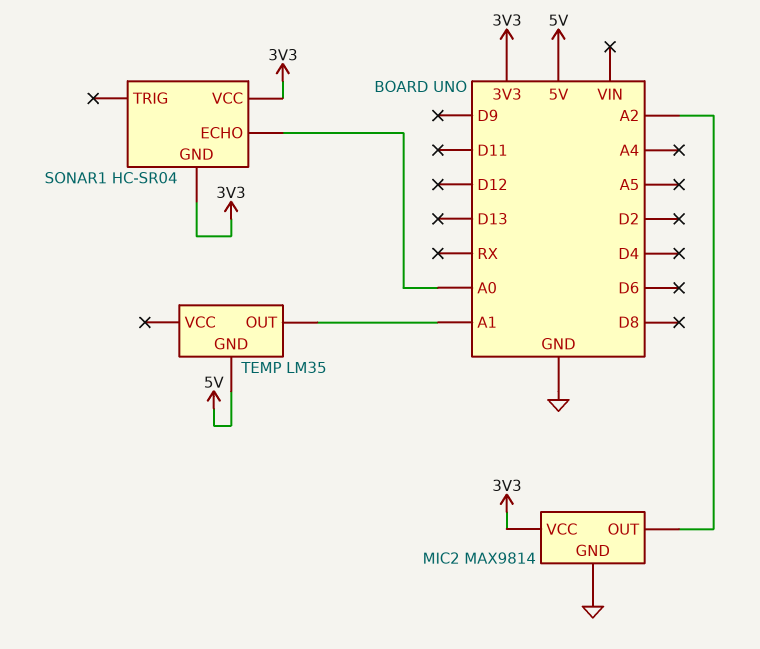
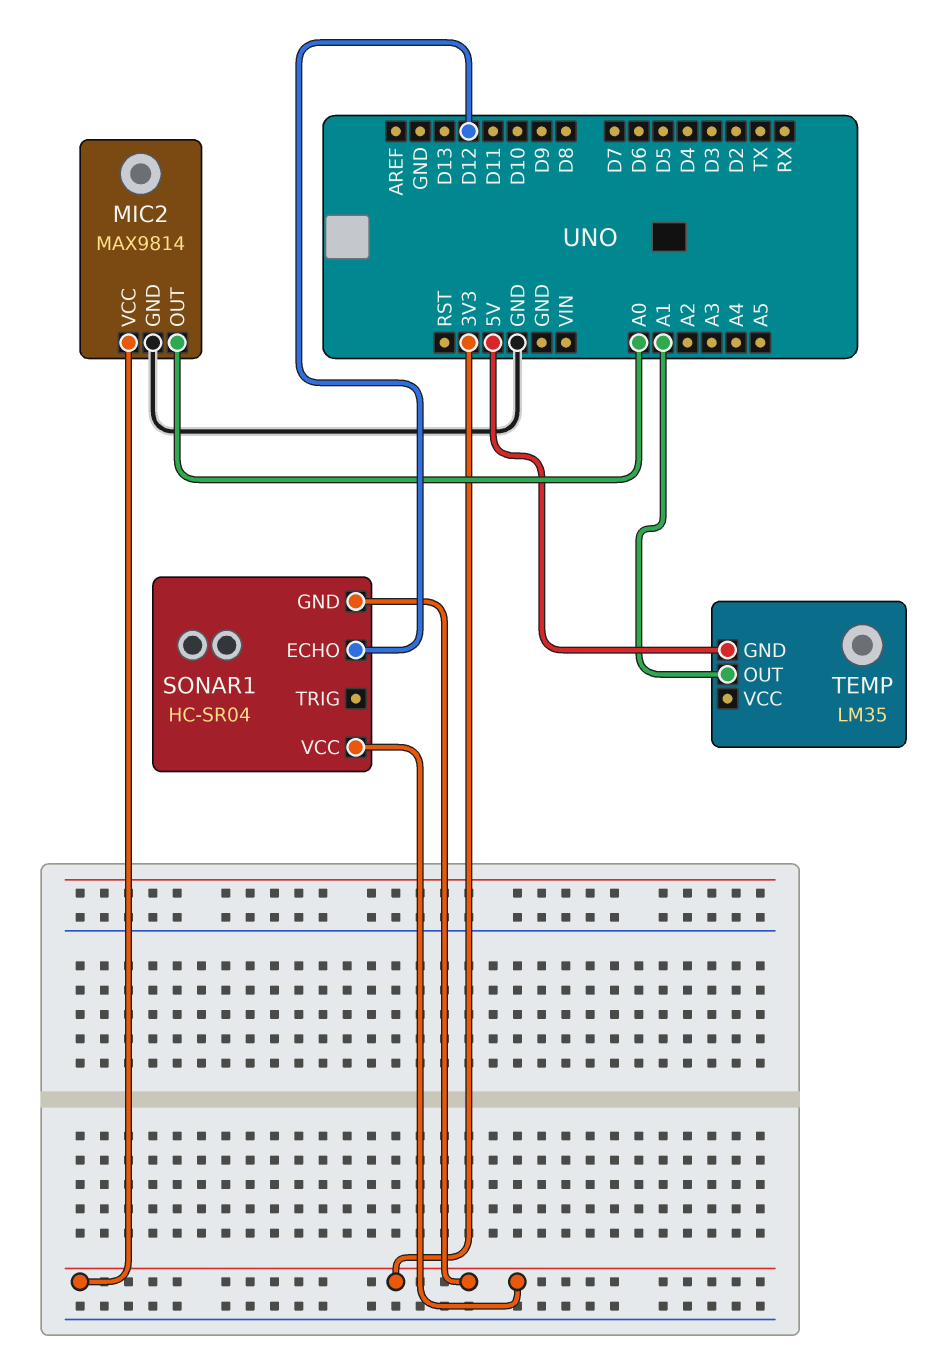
MIC2 pin OUT: A2 -> A0
SONAR1 pin ECHO: A0 -> D12

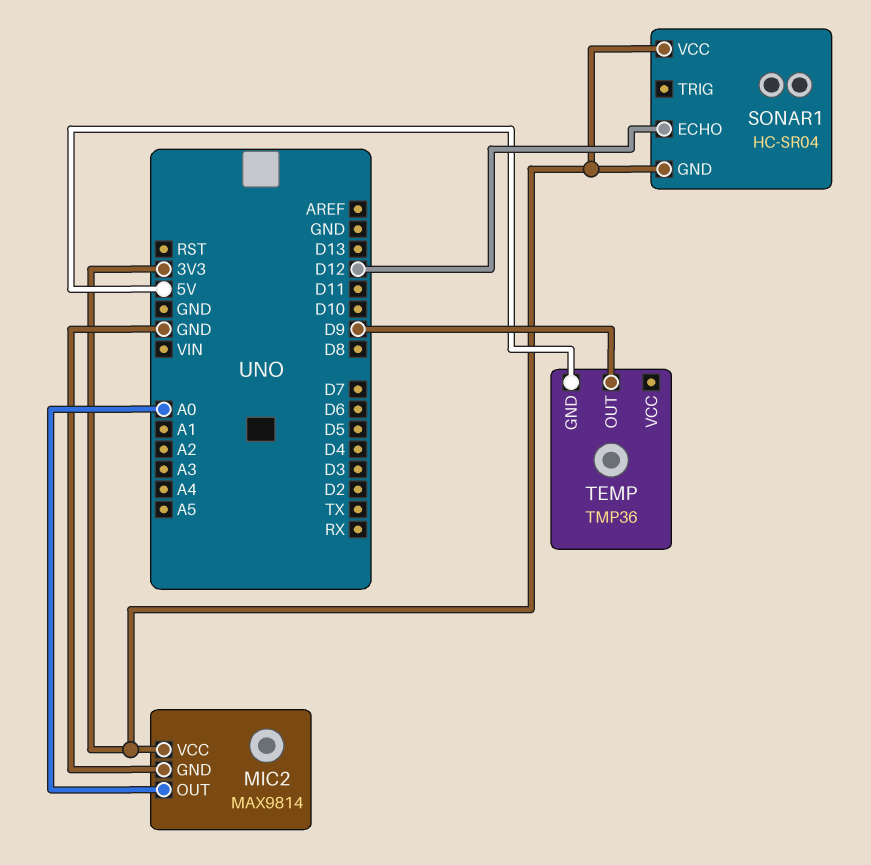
TEMP: LM35 -> TMP36
TEMP pin OUT: A1 -> D9

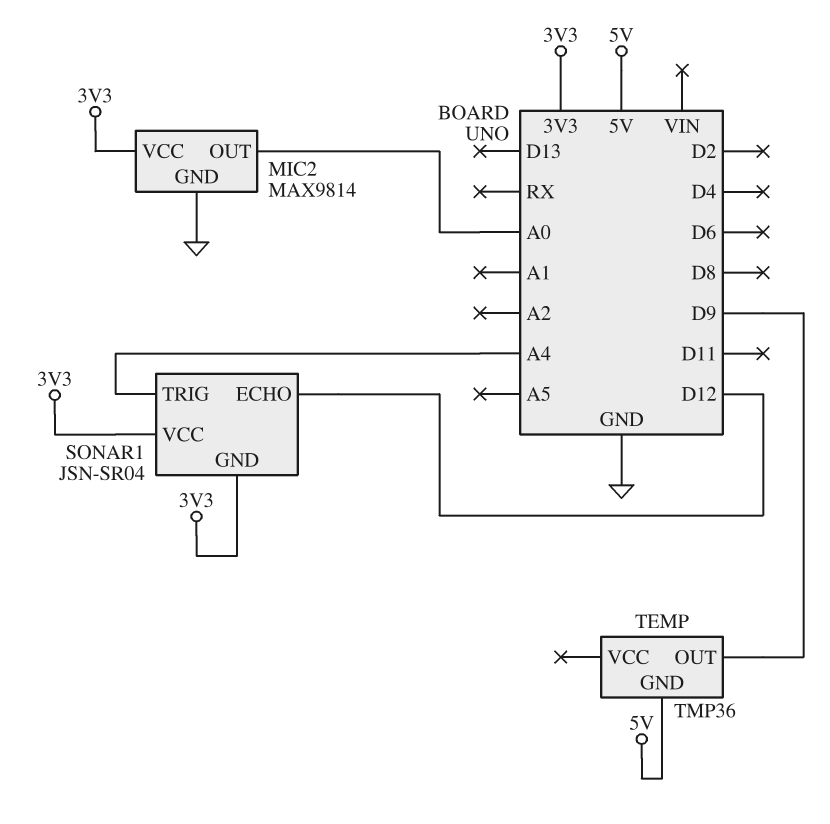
SONAR1: HC-SR04 -> JSN-SR04
SONAR1 pin TRIG: none -> A4

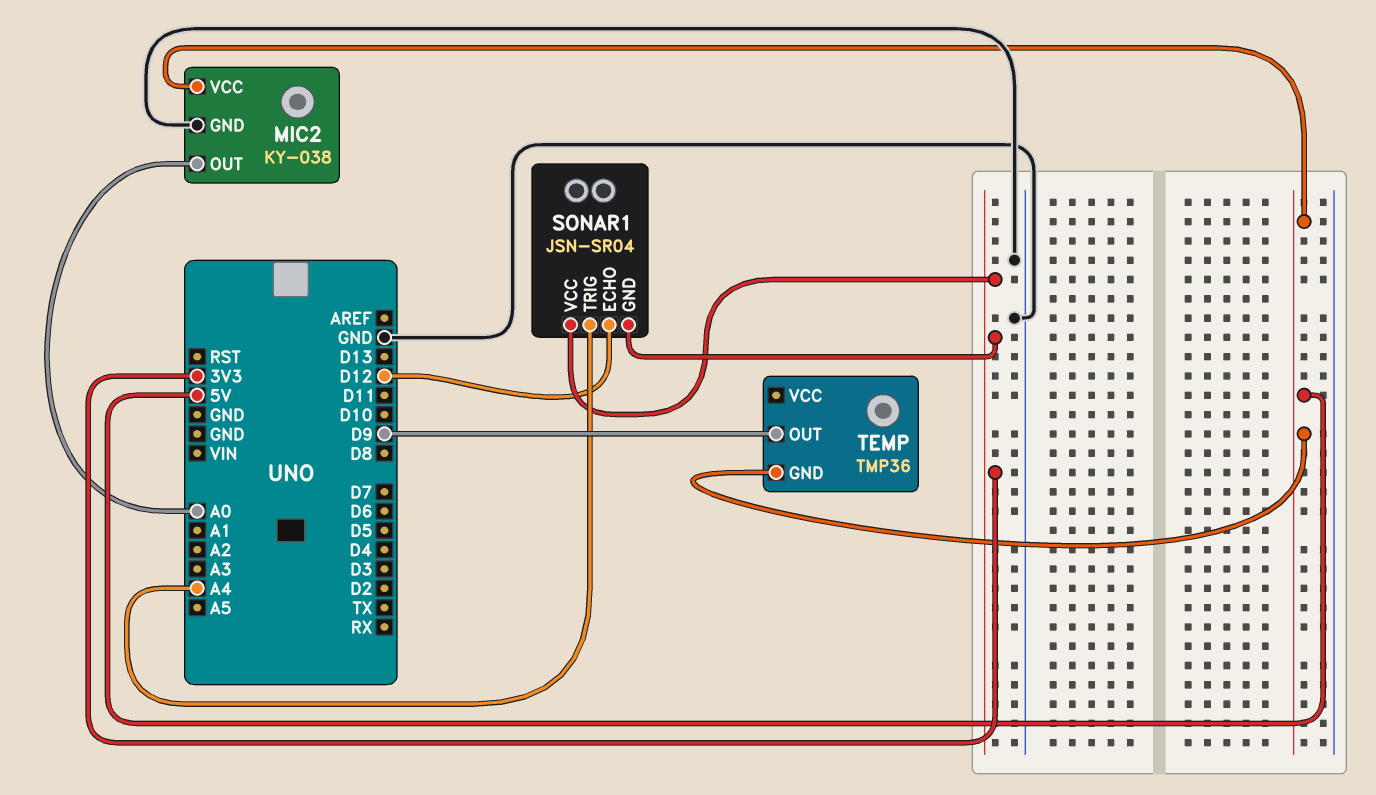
MIC2: MAX9814 -> KY-038
MIC2 pin VCC: 3V3 -> 5V

